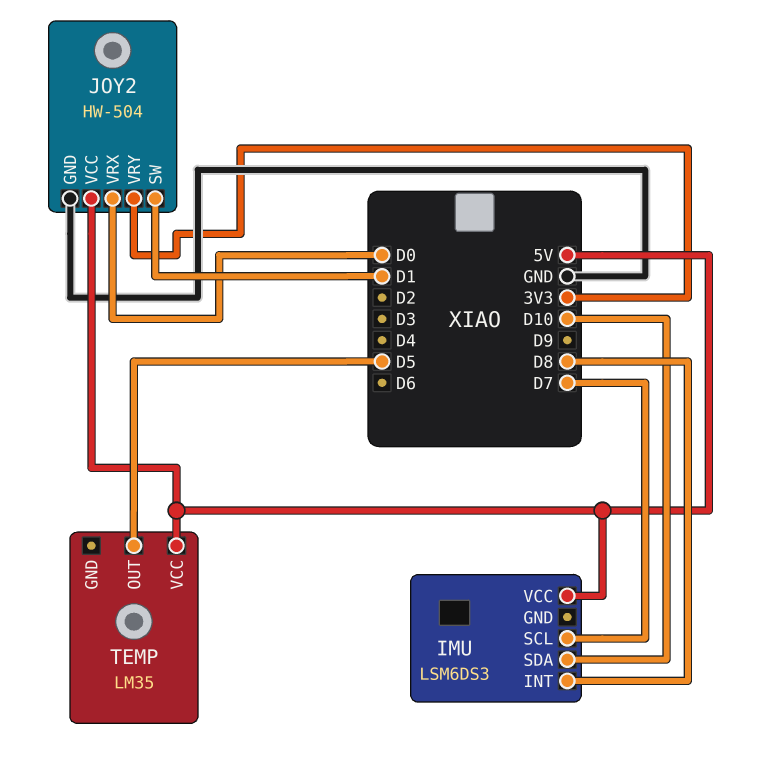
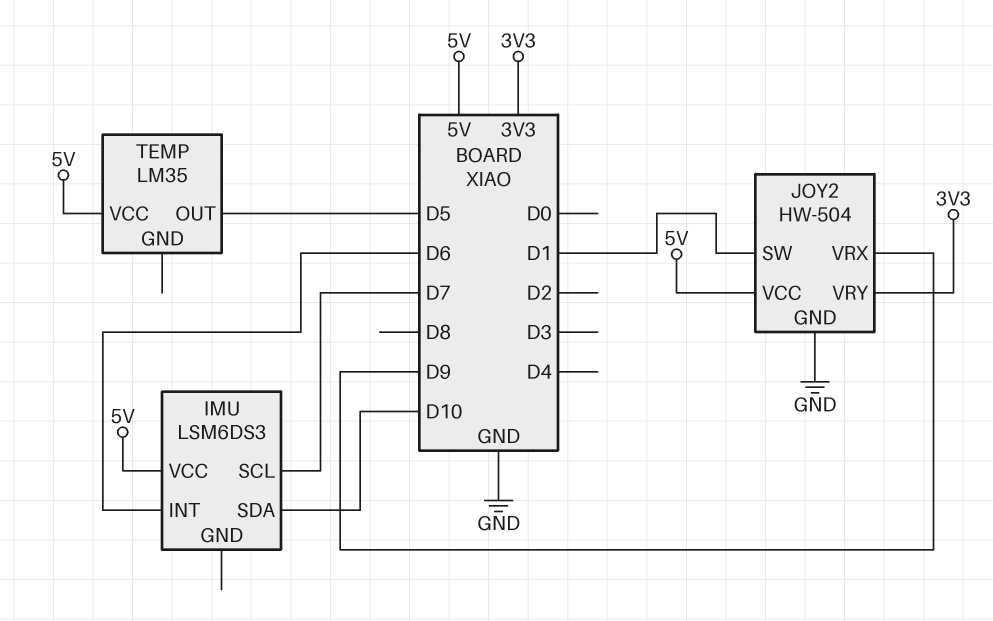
IMU pin INT: D8 -> D6
JOY2 pin VRX: D0 -> D9

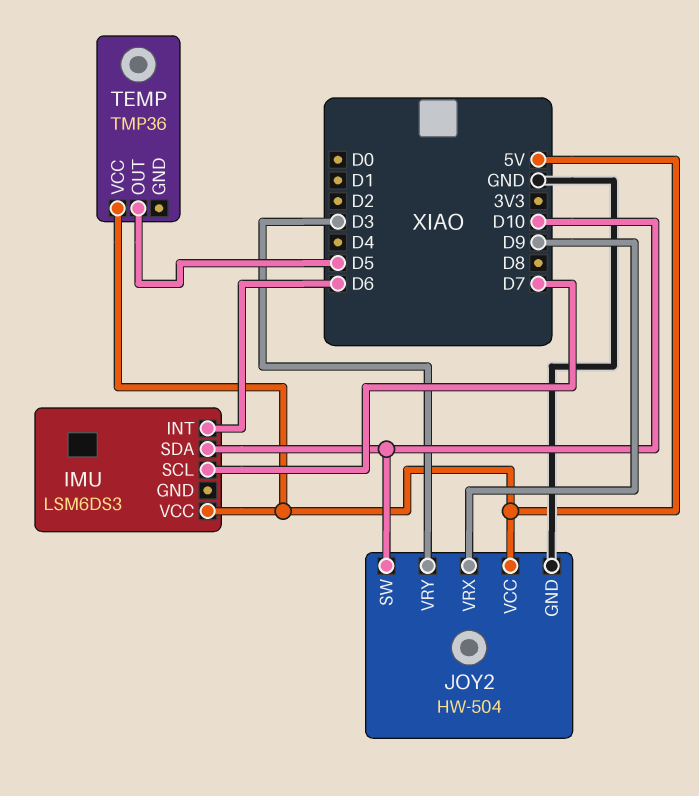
JOY2 pin SW: D1 -> D10
JOY2 pin VRY: 3V3 -> D3
TEMP: LM35 -> TMP36

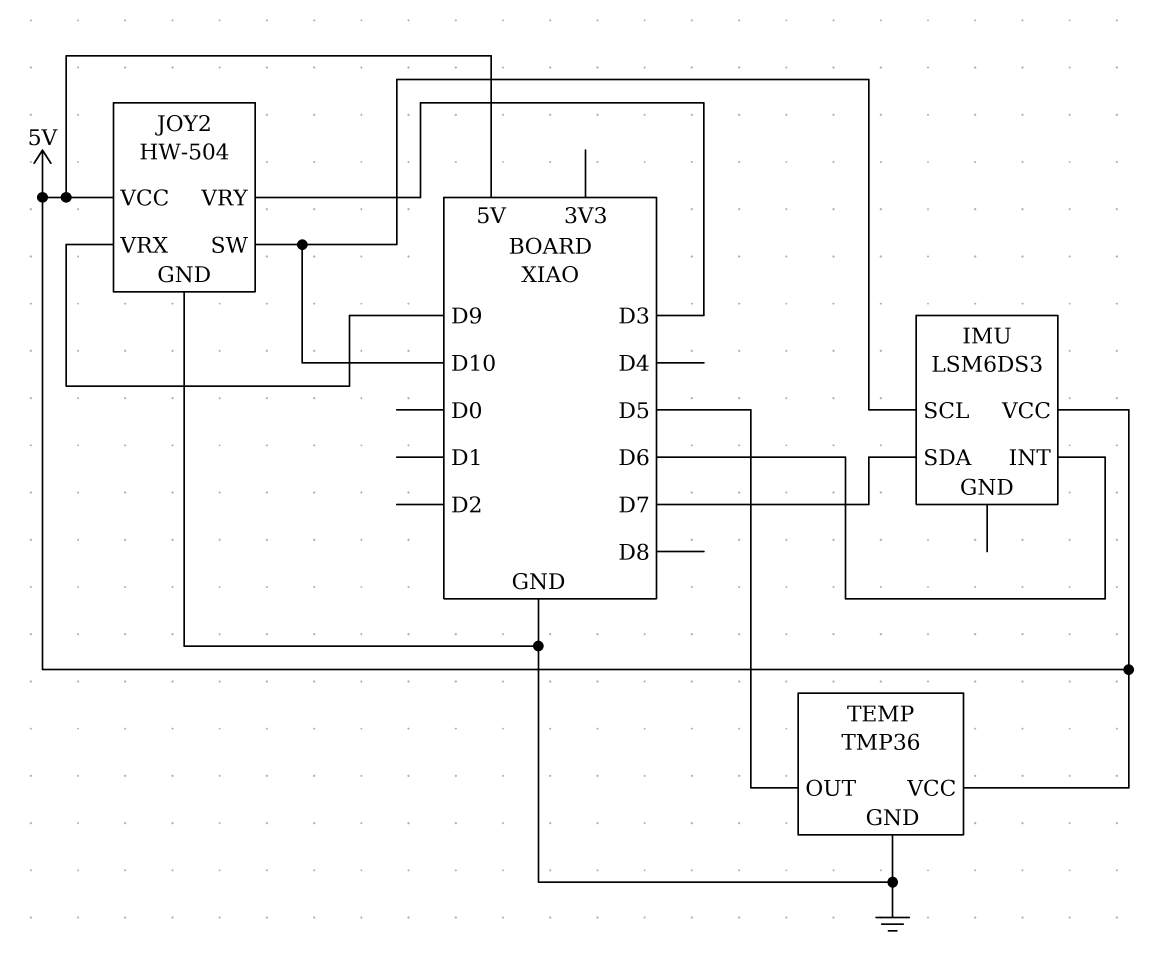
IMU pin SCL: D7 -> D10
IMU pin SDA: D10 -> D7
TEMP pin GND: none -> GND

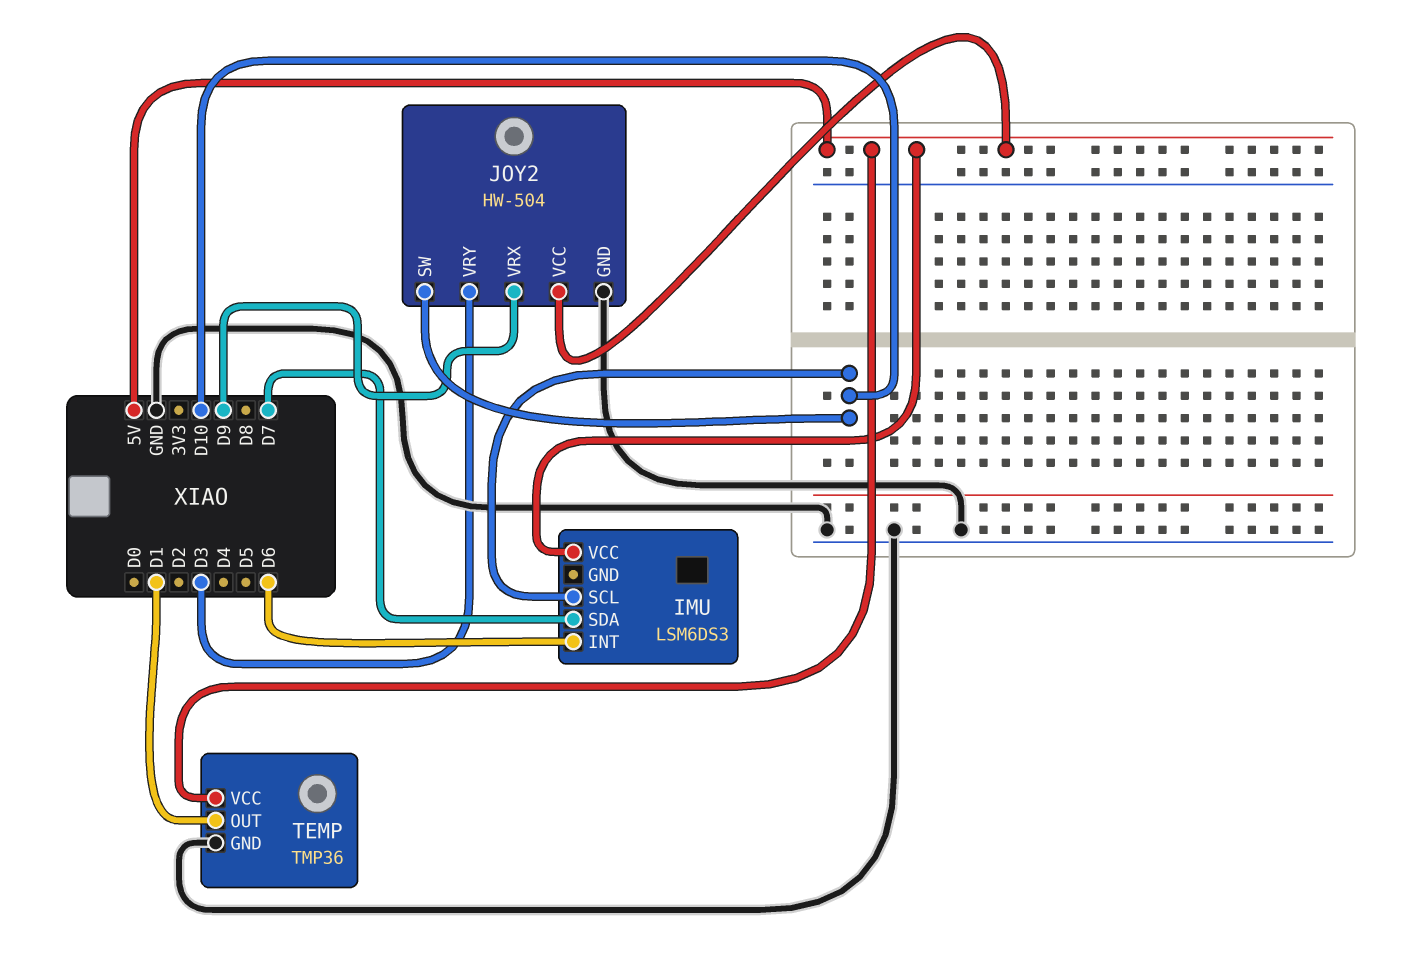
TEMP pin OUT: D5 -> D1

